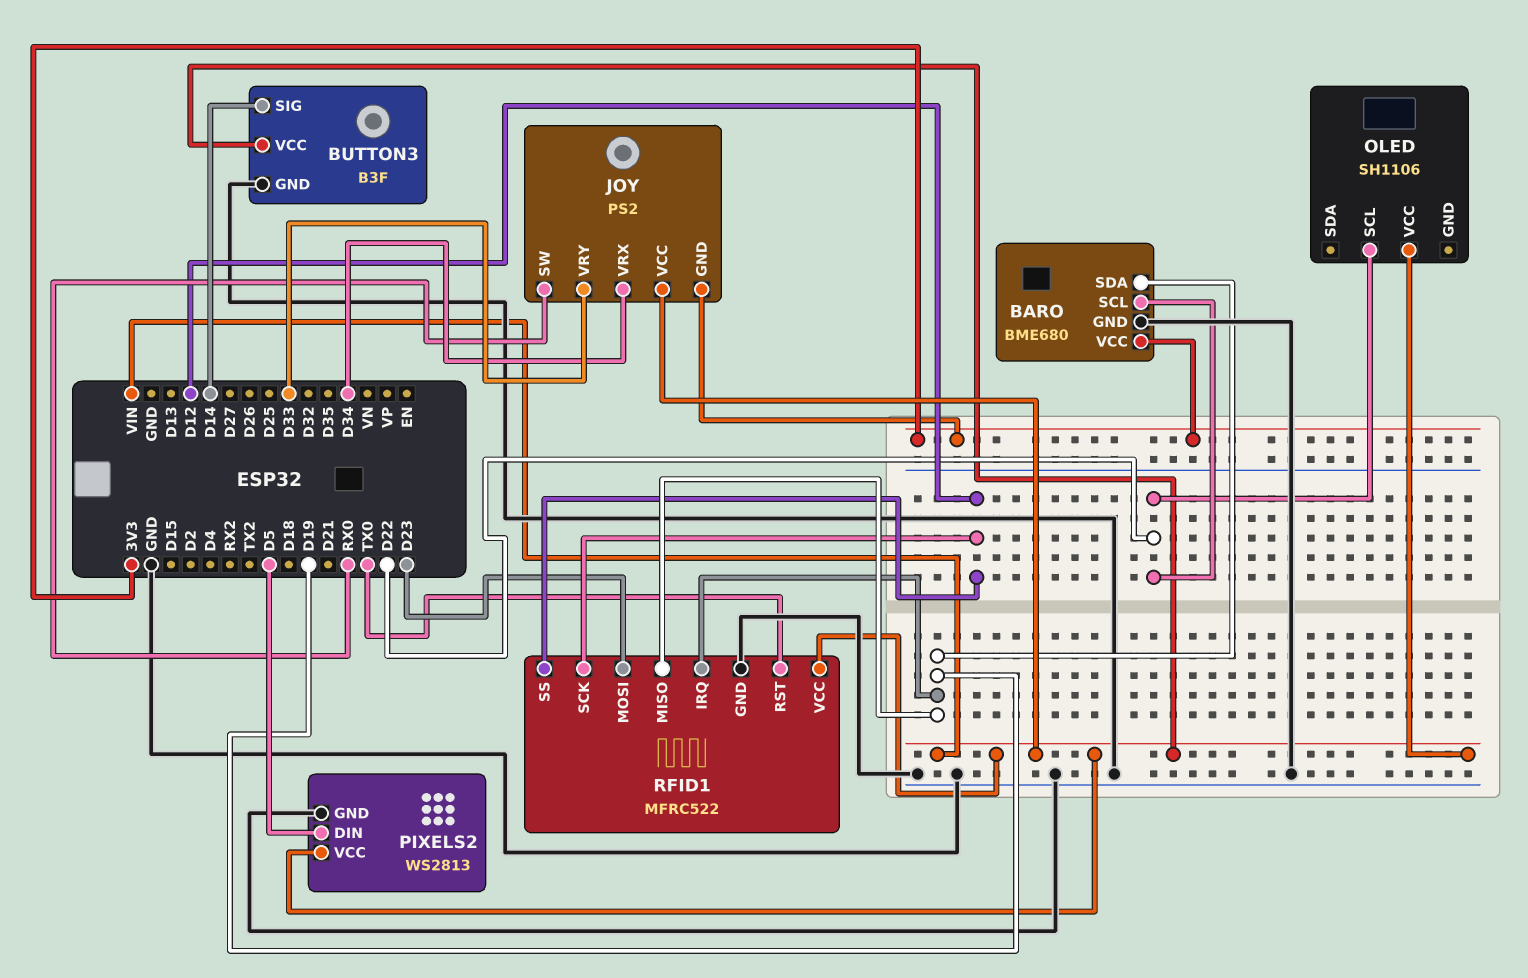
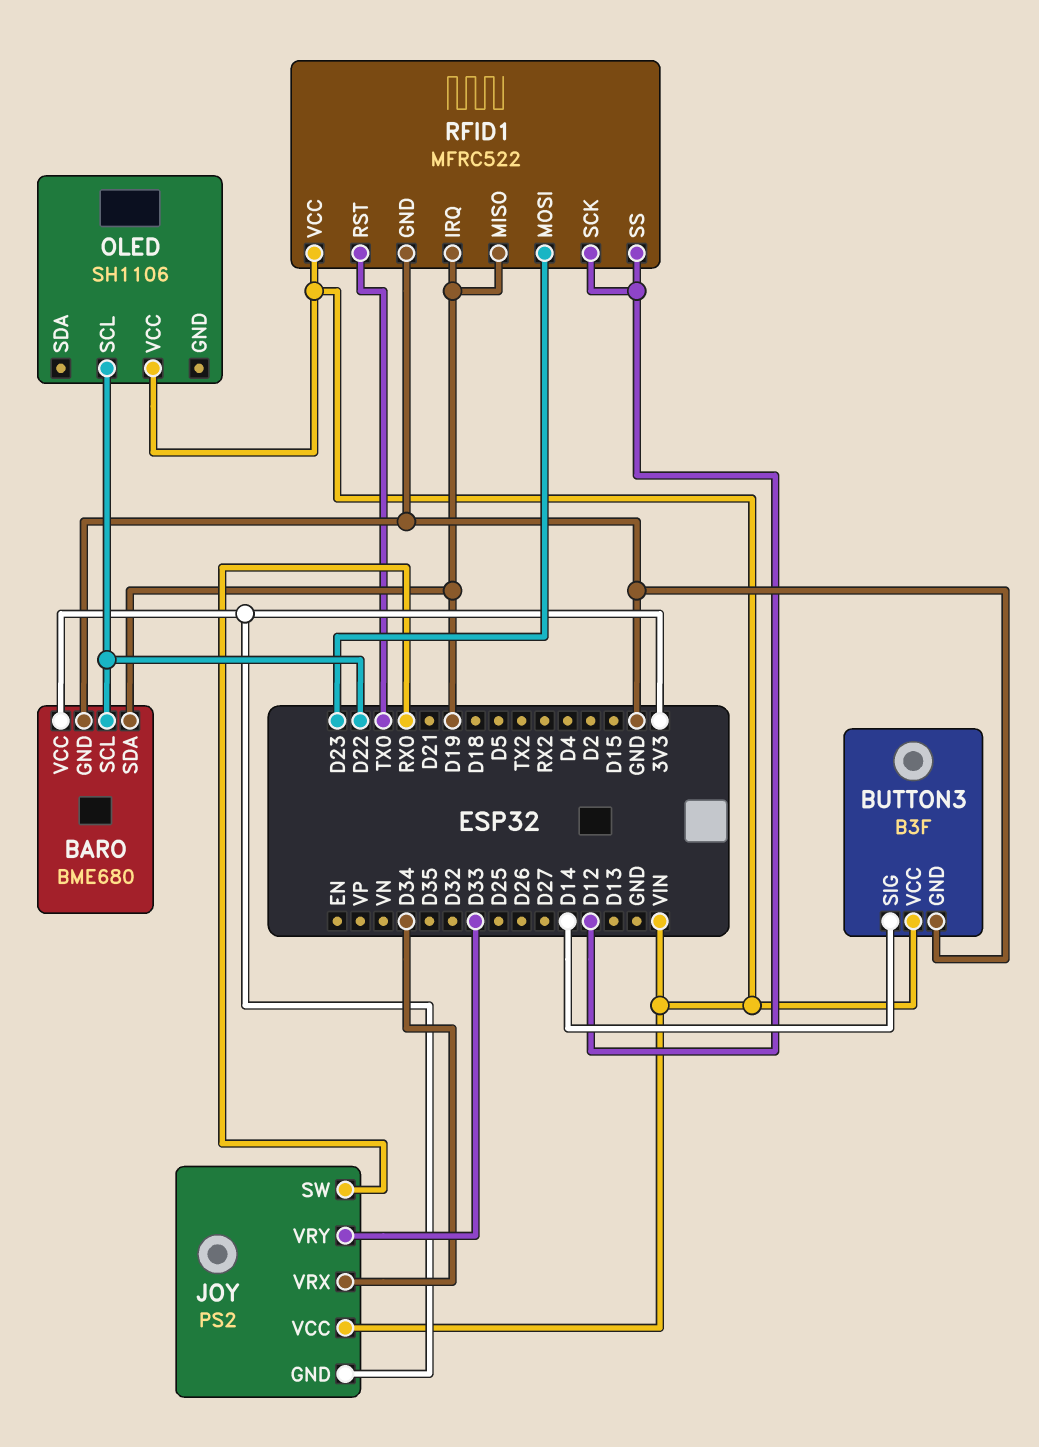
PIXELS2: WS2813 -> none
PIXELS2 pin DIN: D5 -> none
PIXELS2 pin GND: GND -> none
PIXELS2 pin VCC: VIN -> none

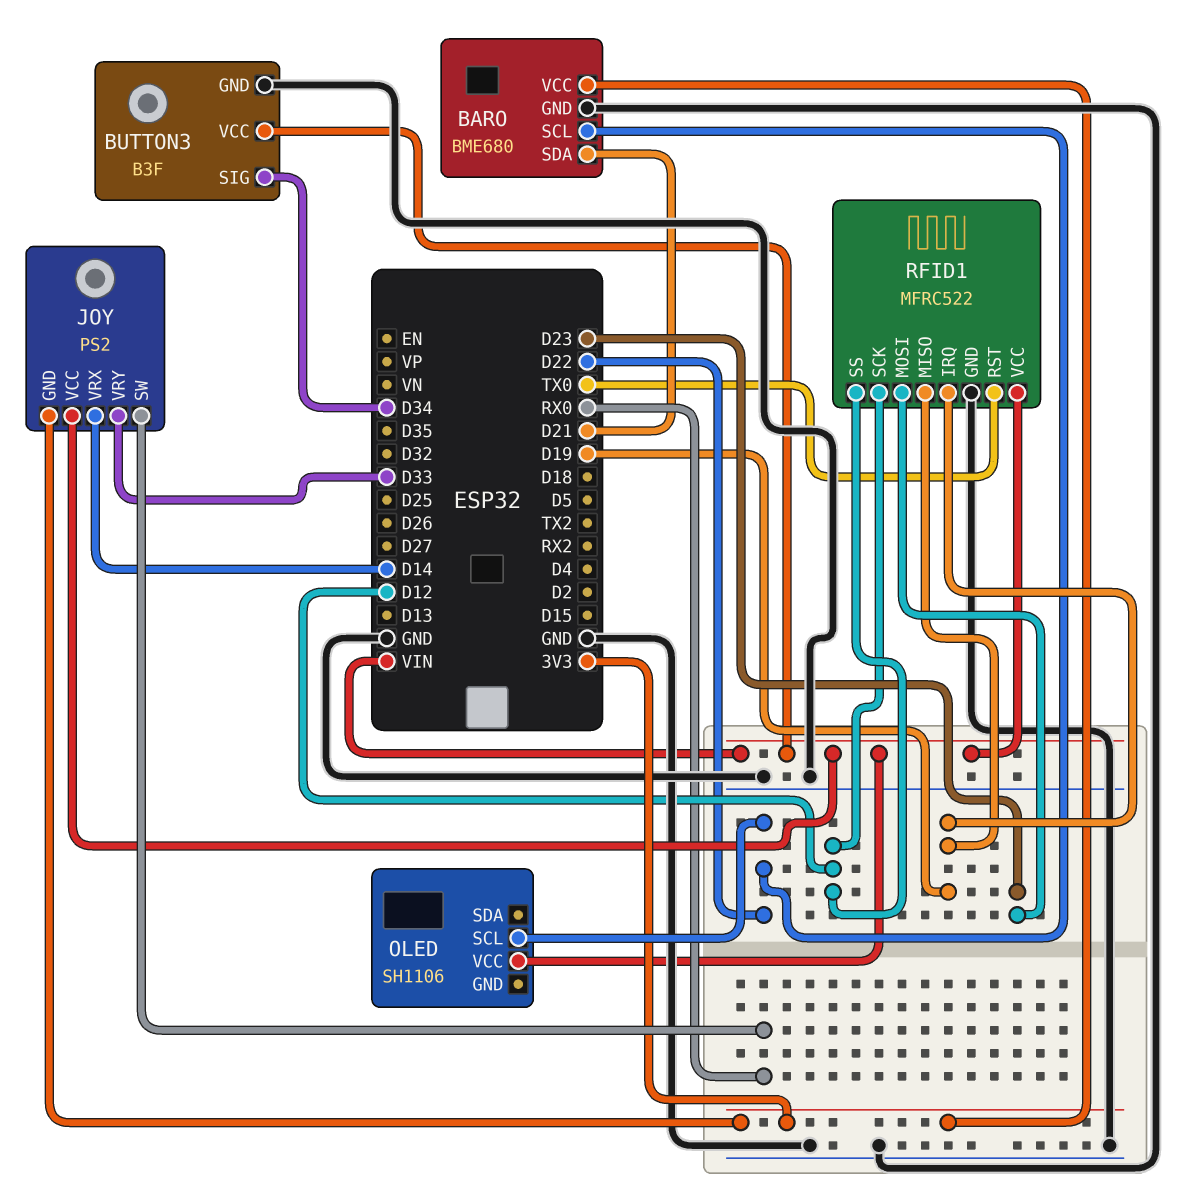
BARO pin SDA: D19 -> D21
BUTTON3 pin SIG: D14 -> D34
JOY pin VRX: D34 -> D14

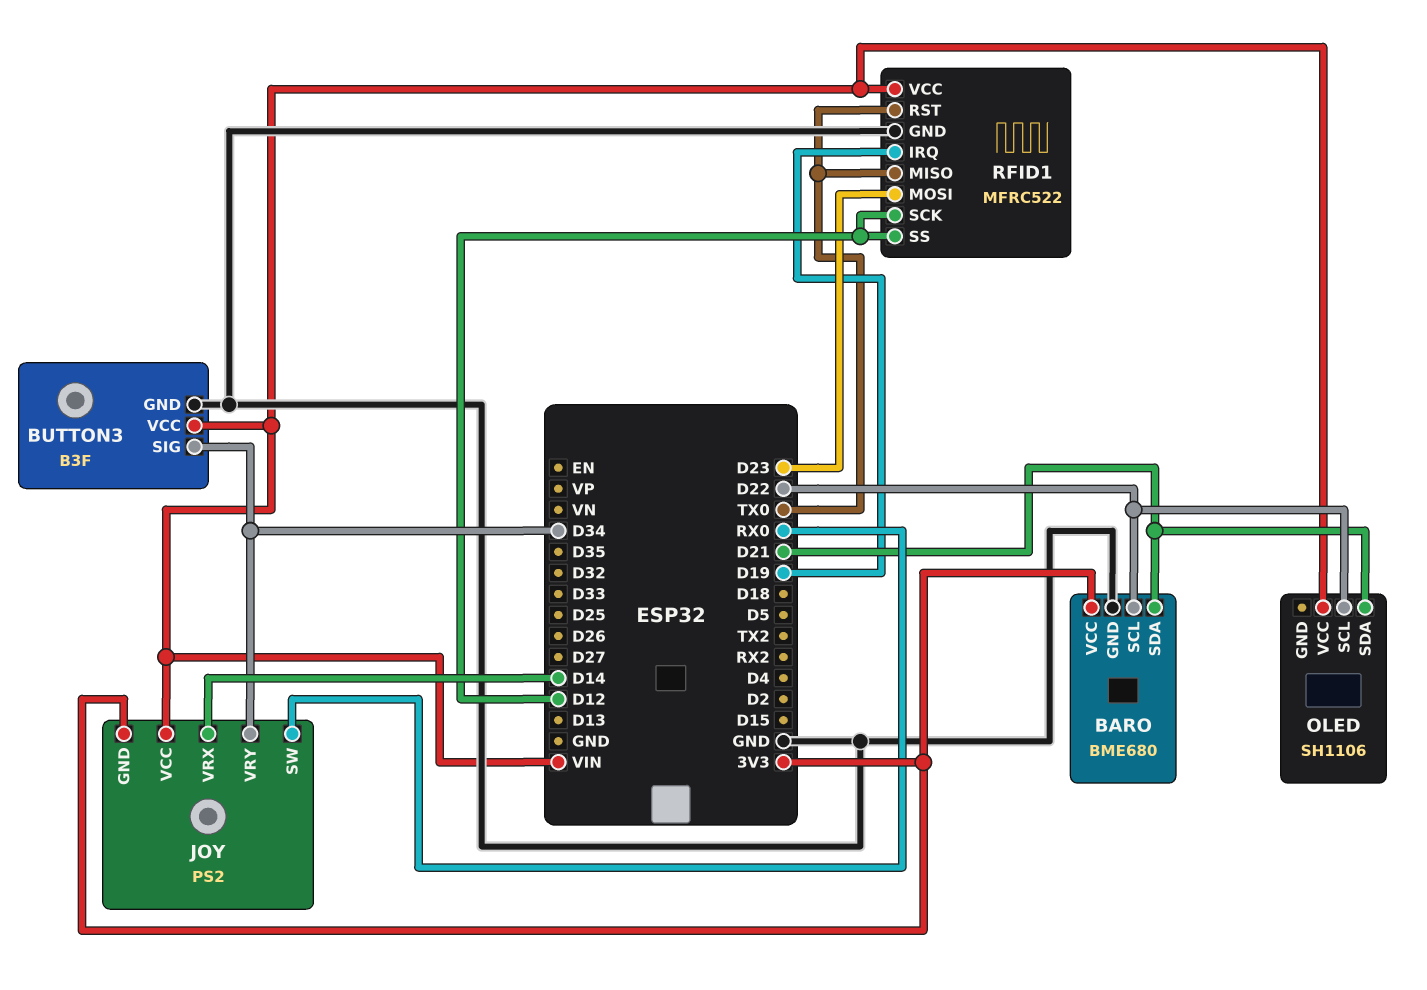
JOY pin VRY: D33 -> D34
OLED pin SDA: none -> D21
RFID1 pin MISO: D19 -> TX0

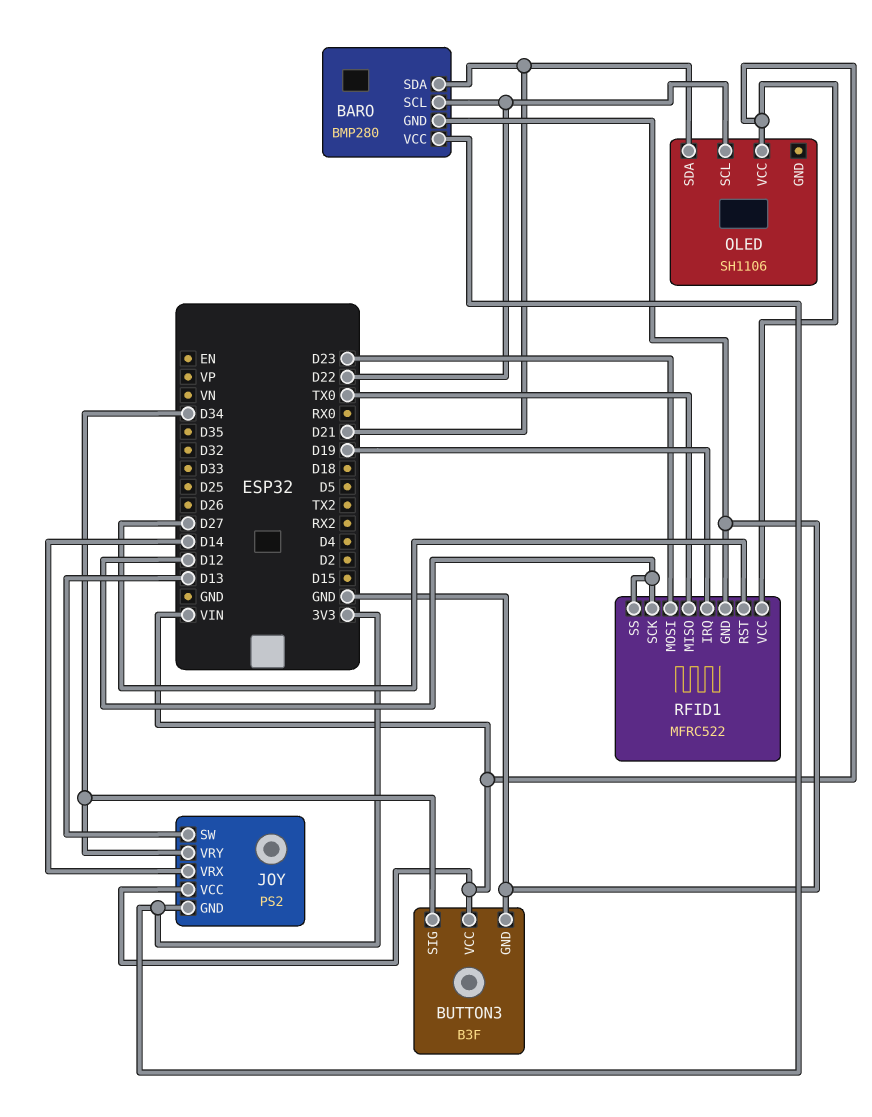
BARO: BME680 -> BMP280
JOY pin SW: RX0 -> D13
RFID1 pin RST: TX0 -> D27

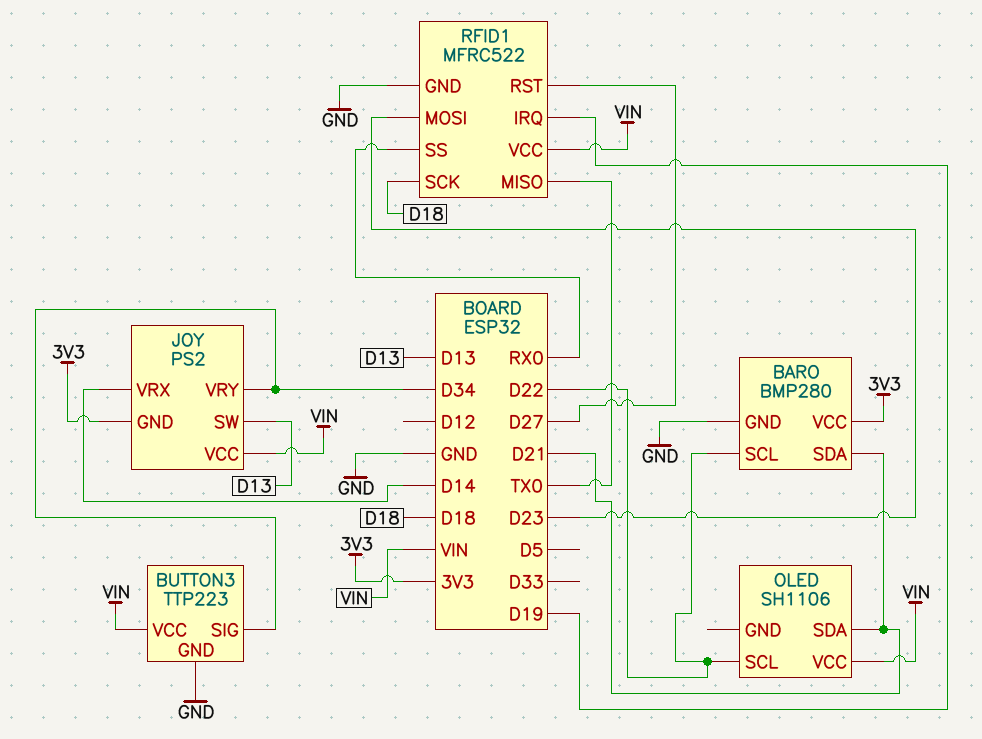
BUTTON3: B3F -> TTP223
RFID1 pin SCK: D12 -> D18
RFID1 pin SS: D12 -> RX0

